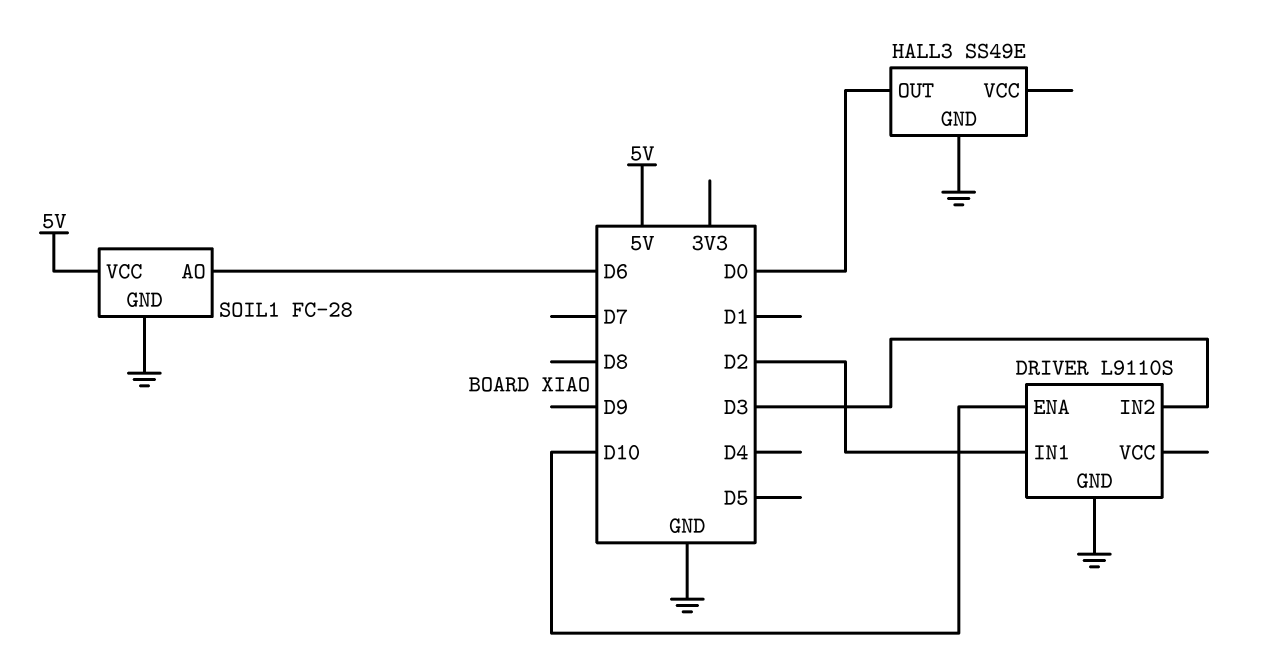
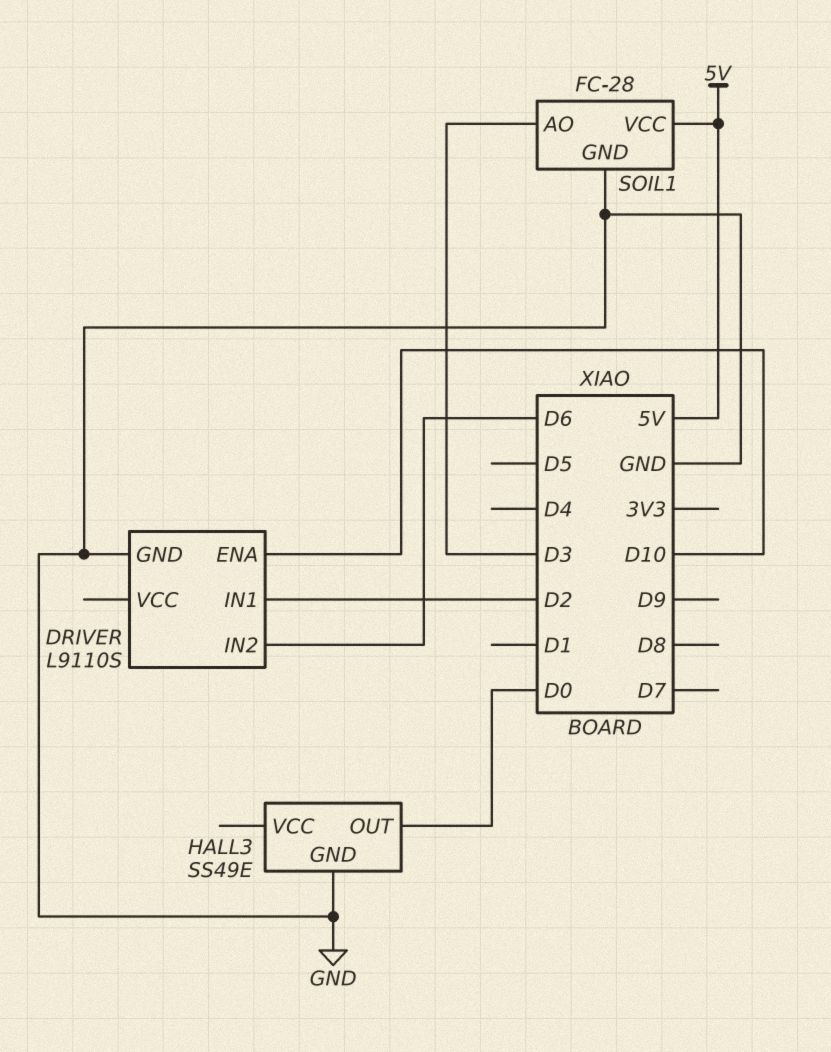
DRIVER pin IN2: D3 -> D6
SOIL1 pin AO: D6 -> D3

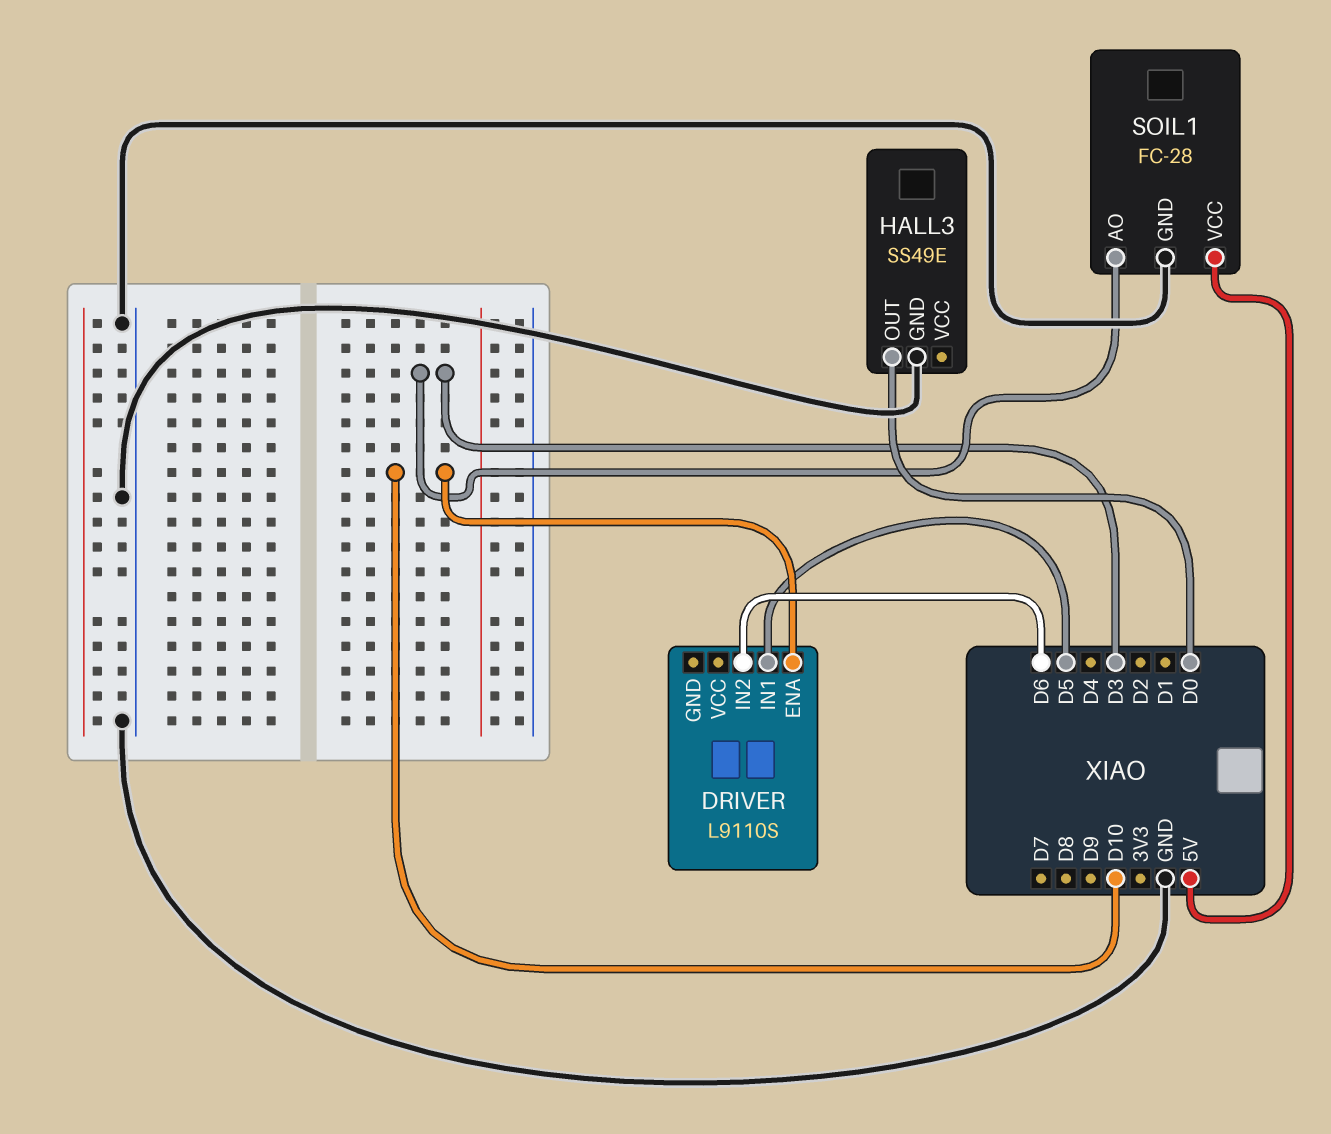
DRIVER pin GND: GND -> none
DRIVER pin IN1: D2 -> D5

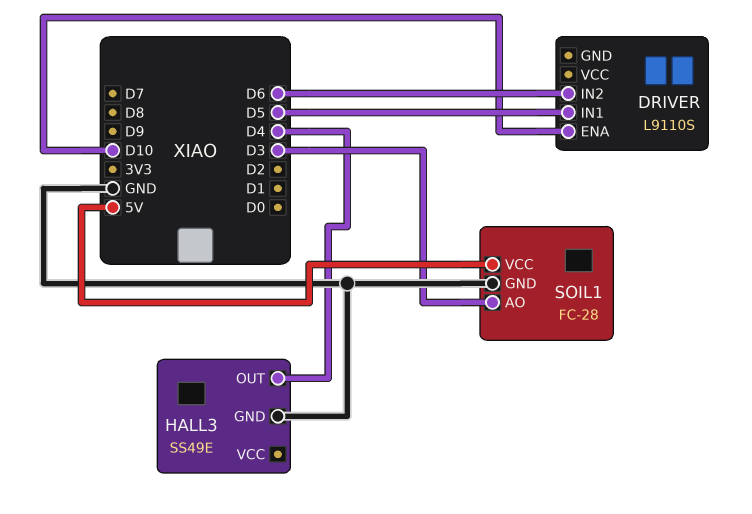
HALL3 pin OUT: D0 -> D4

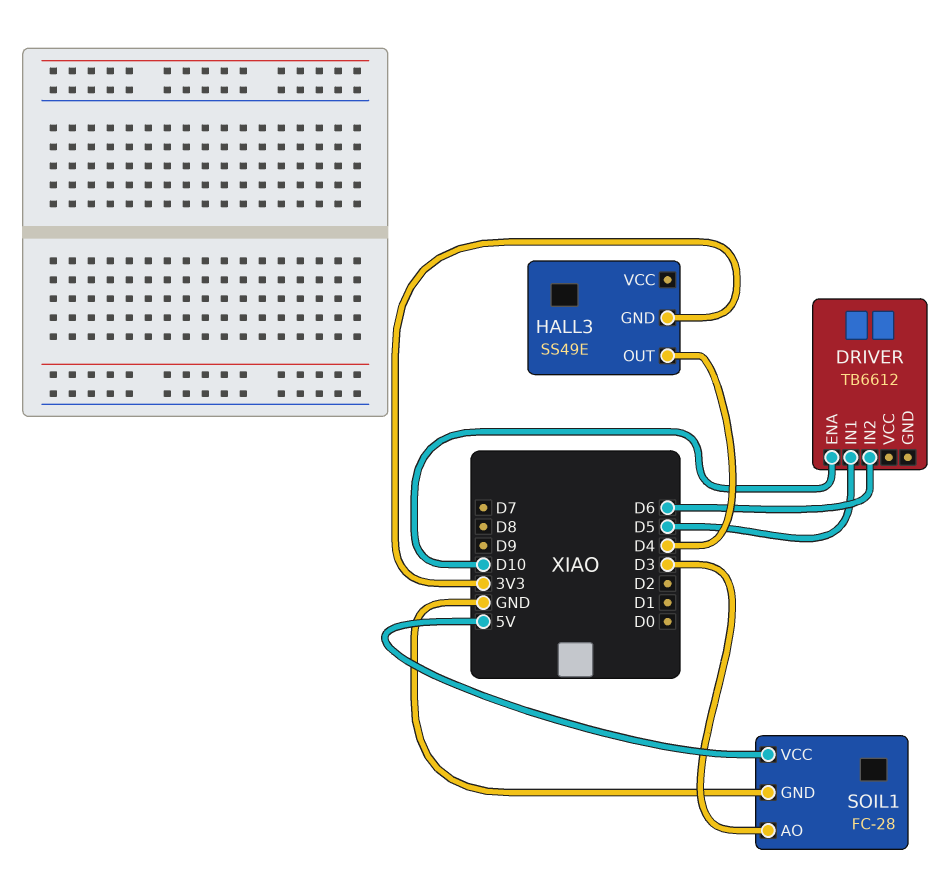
DRIVER: L9110S -> TB6612
HALL3 pin GND: GND -> 3V3

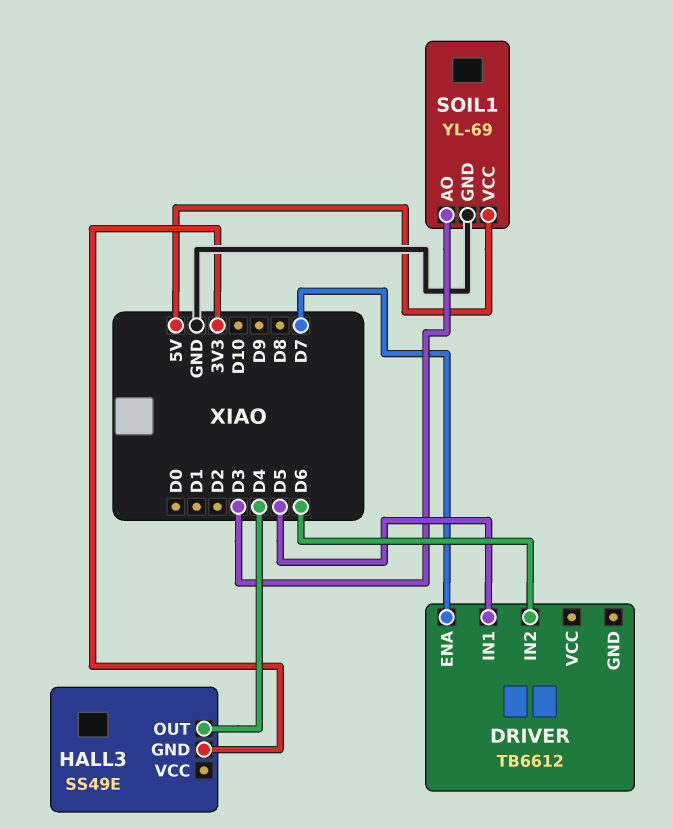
DRIVER pin ENA: D10 -> D7
SOIL1: FC-28 -> YL-69

